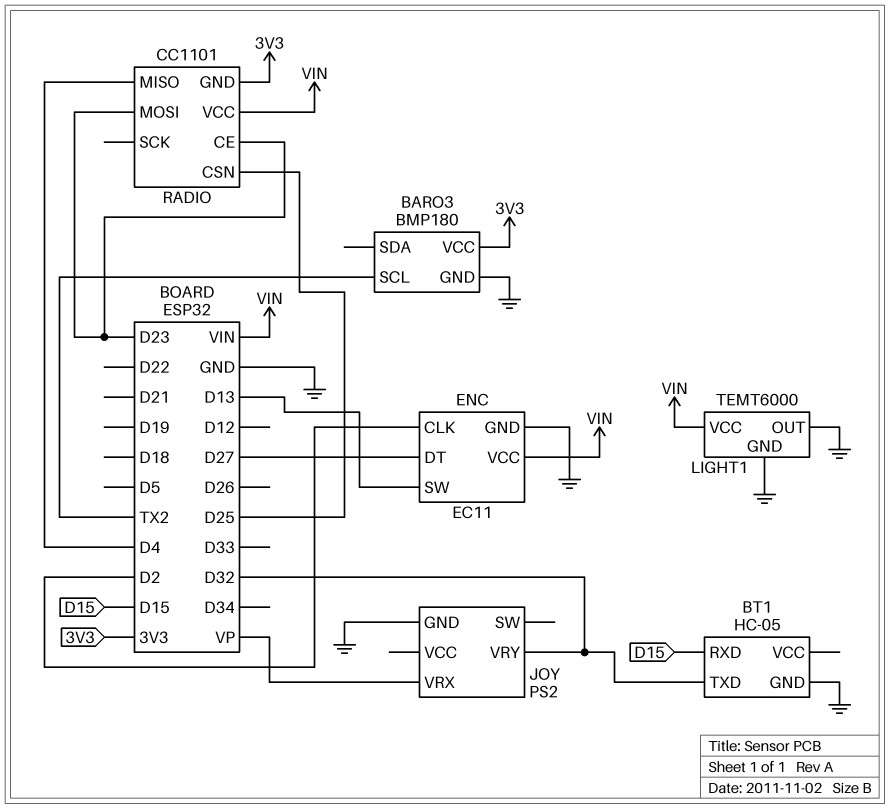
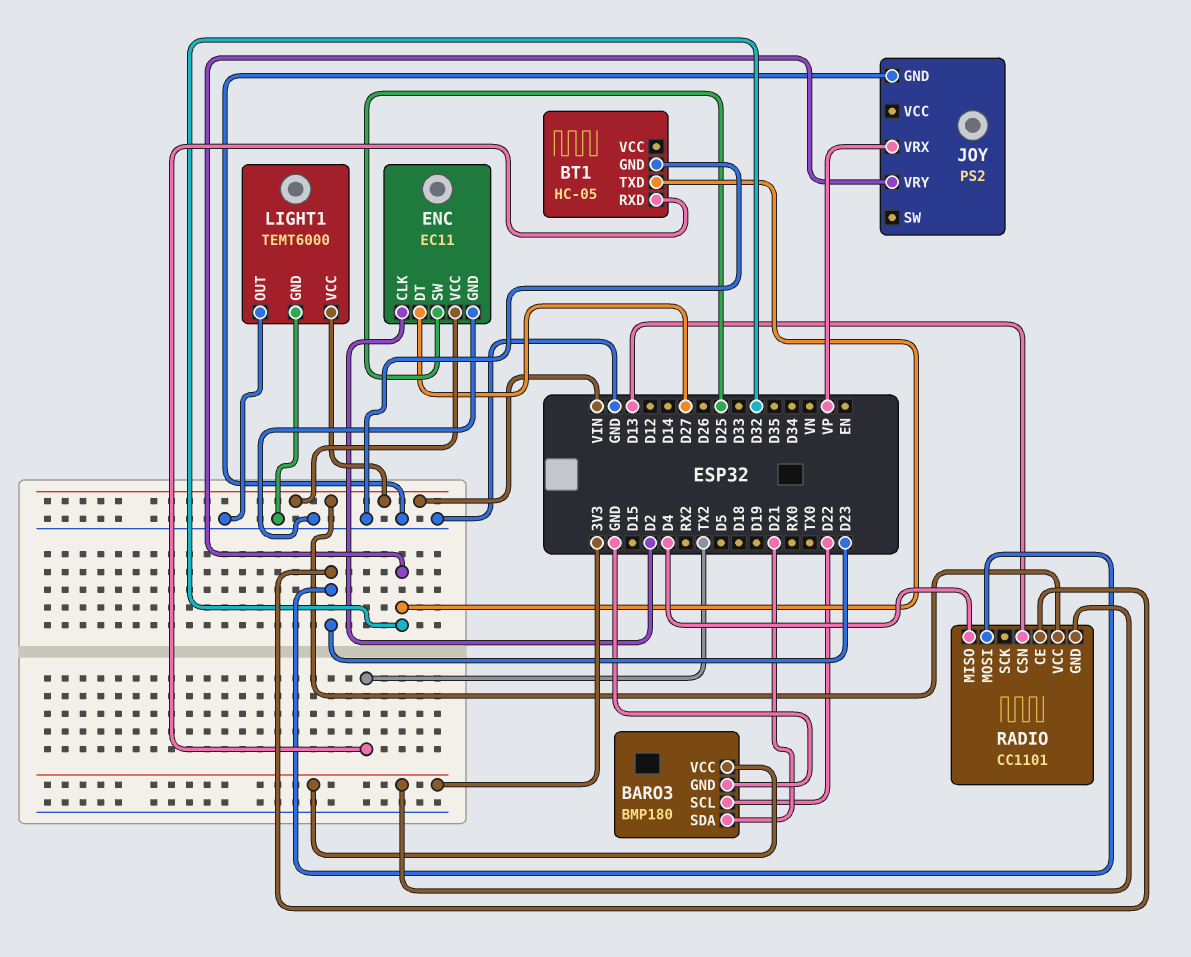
BARO3 pin SCL: TX2 -> D22
BARO3 pin SDA: none -> D21
BT1 pin RXD: D15 -> TX2
ENC pin SW: D13 -> D25
RADIO pin CSN: D25 -> D13

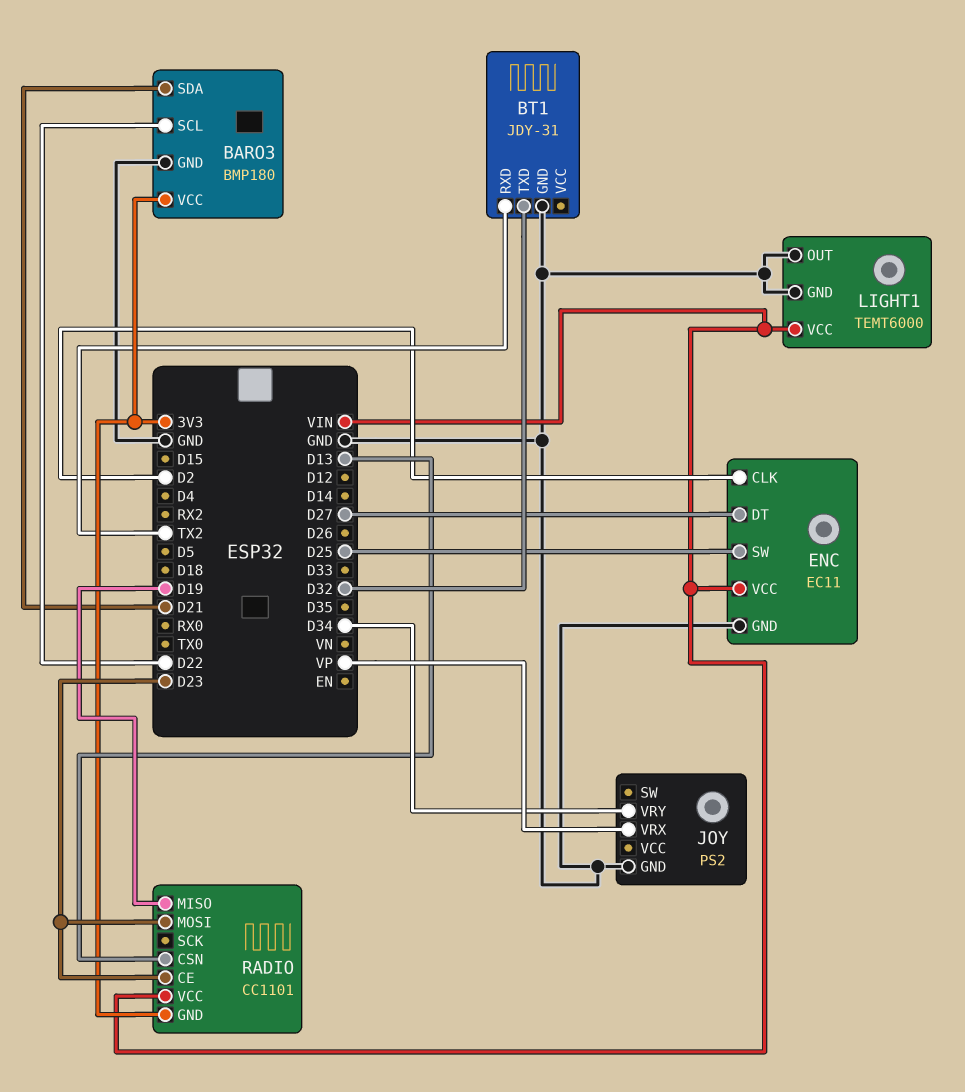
BT1: HC-05 -> JDY-31
JOY pin VRY: D32 -> D34
RADIO pin MISO: D4 -> D19

